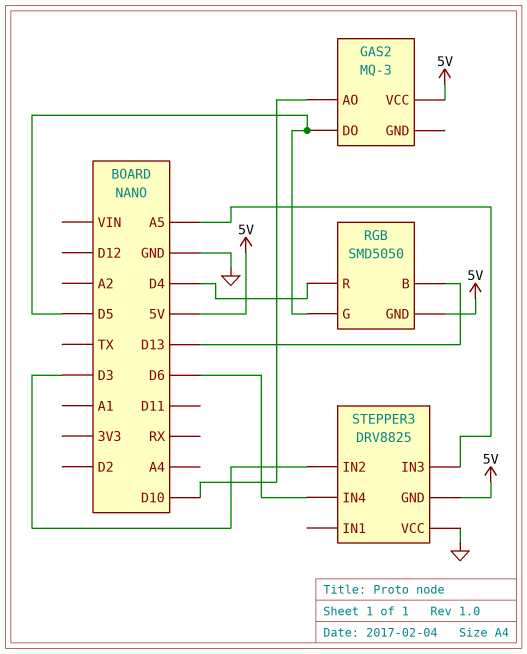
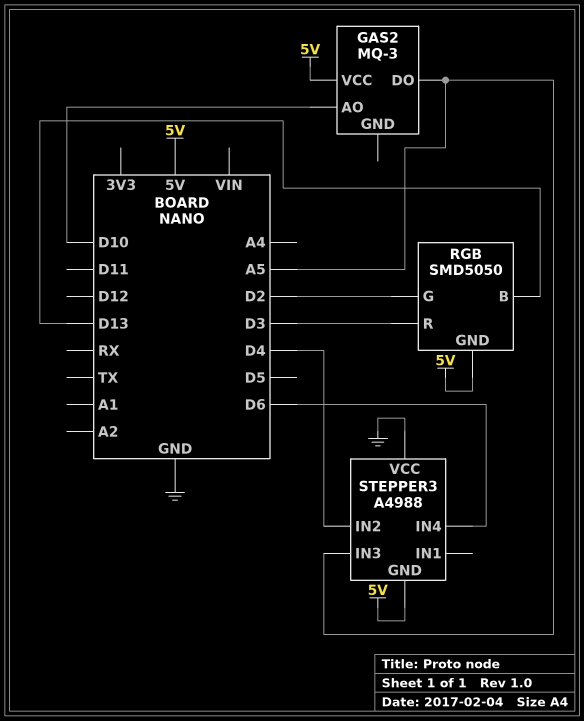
GAS2 pin DO: D5 -> A5
RGB pin G: D5 -> D2
RGB pin R: D4 -> D3
STEPPER3: DRV8825 -> A4988
STEPPER3 pin IN2: D3 -> D4

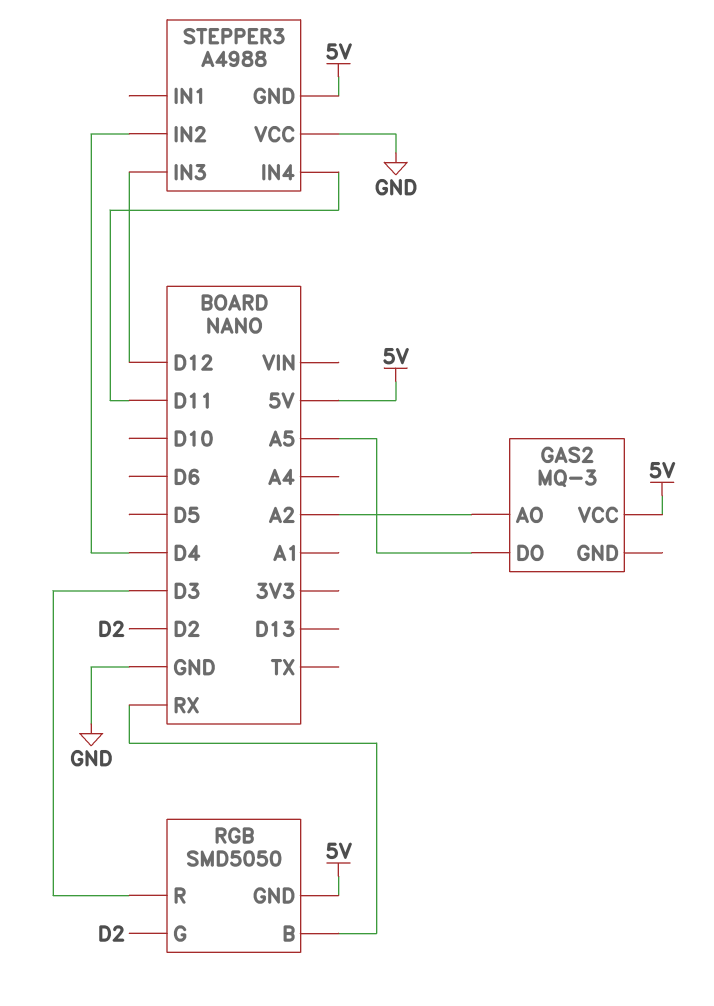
GAS2 pin AO: D10 -> A2
RGB pin B: D13 -> RX
STEPPER3 pin IN3: A5 -> D12
STEPPER3 pin IN4: D6 -> D11

